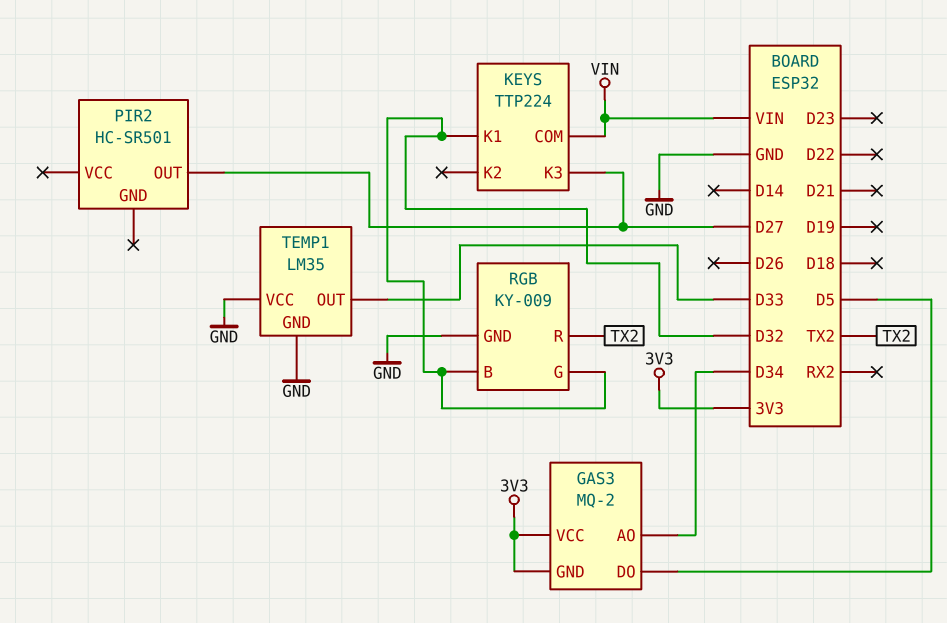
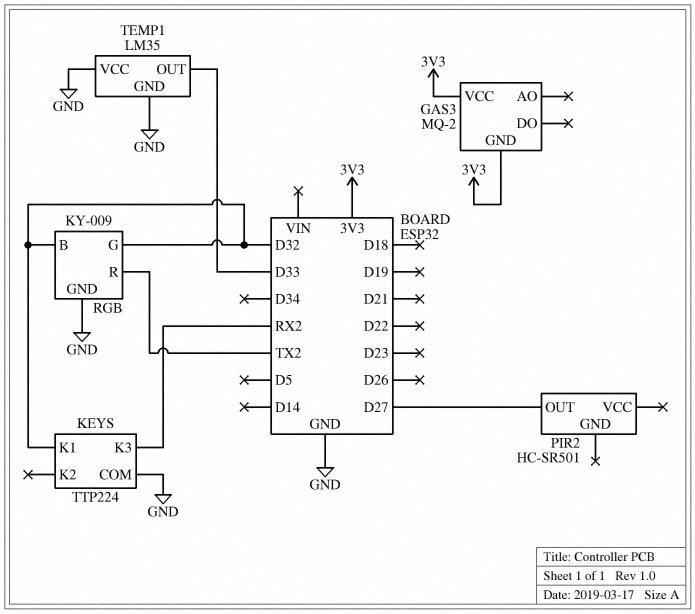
GAS3 pin AO: D34 -> none
GAS3 pin DO: D5 -> none
KEYS pin COM: VIN -> GND
KEYS pin K3: D27 -> RX2

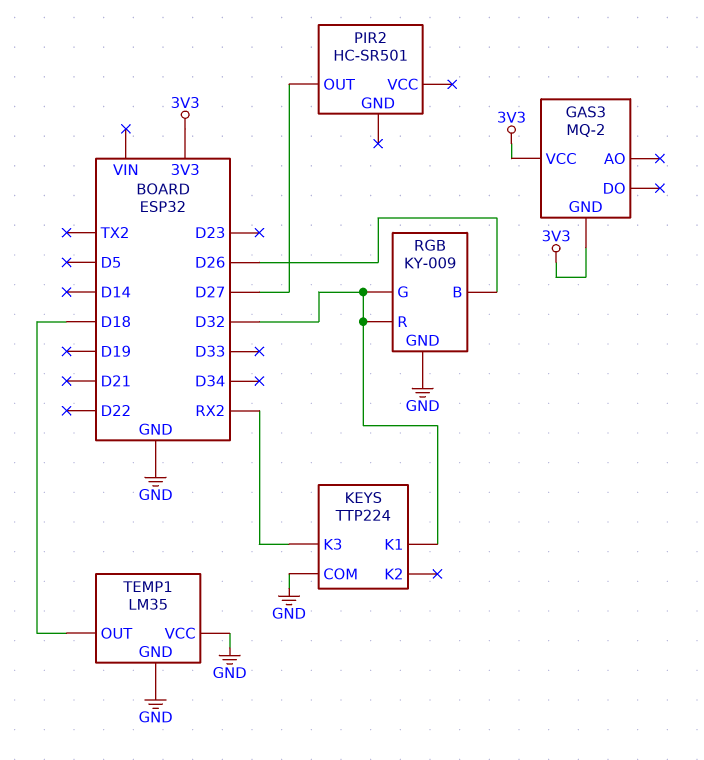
RGB pin B: D32 -> D26
RGB pin R: TX2 -> D32
TEMP1 pin OUT: D33 -> D18

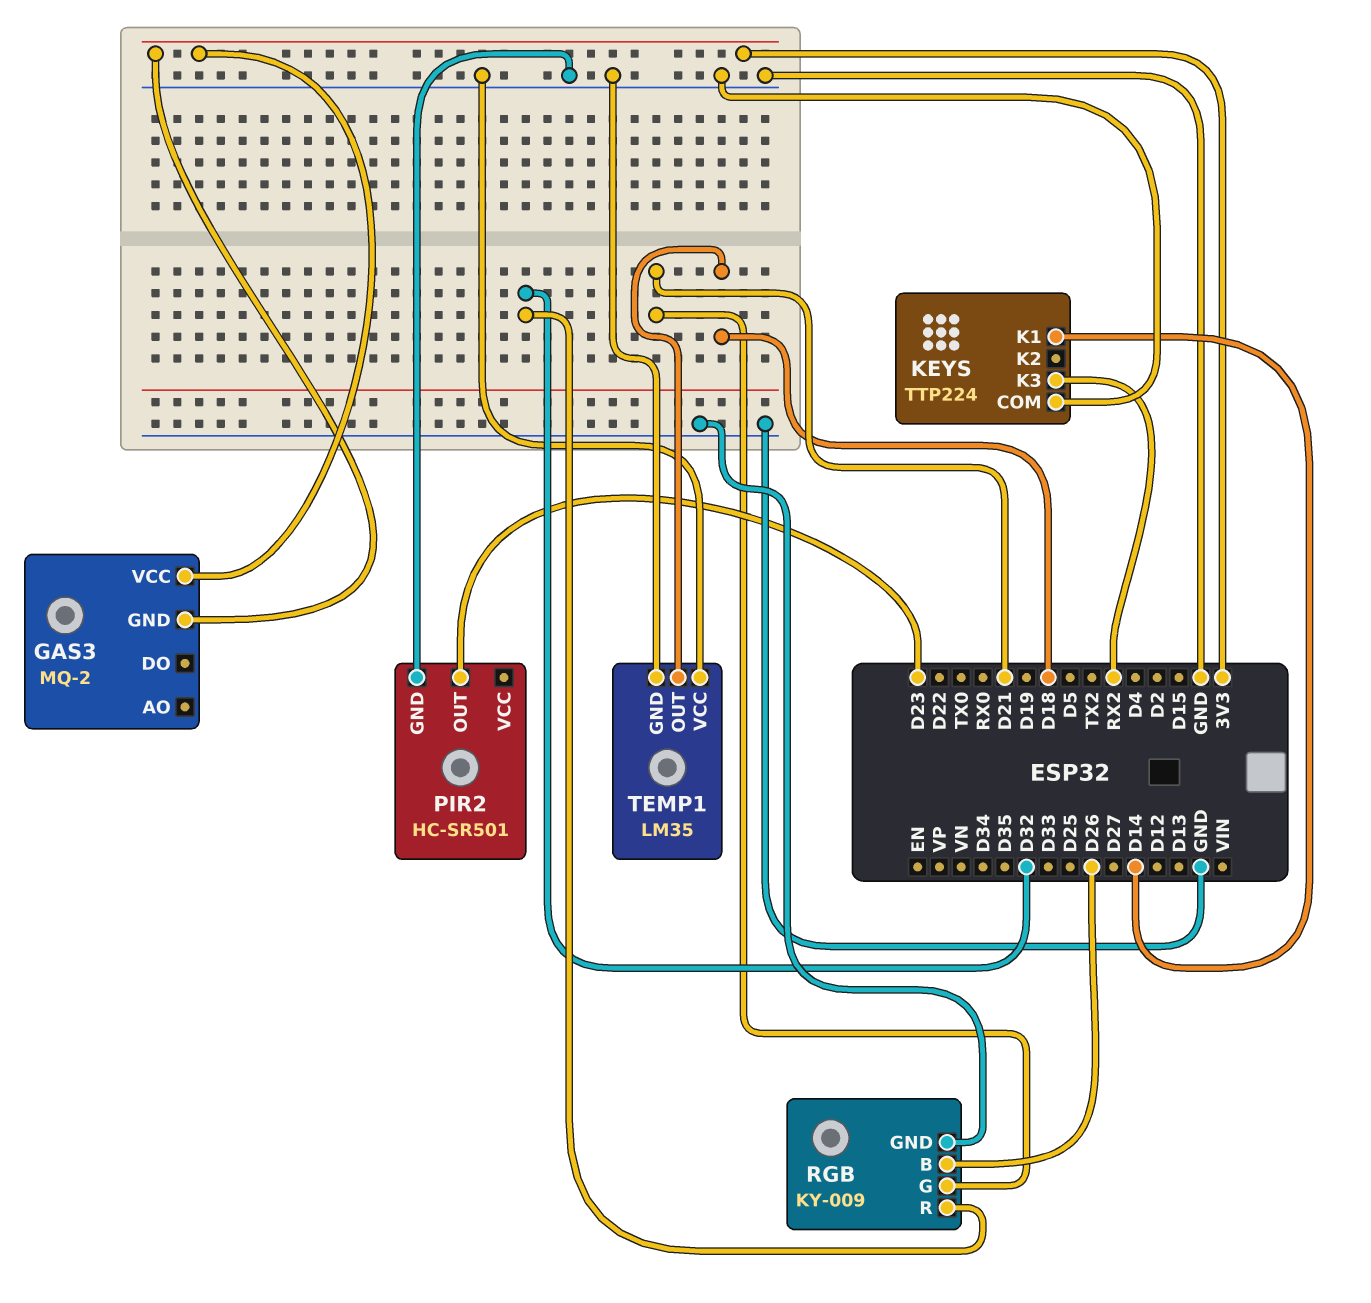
KEYS pin K1: D32 -> D14
PIR2 pin GND: none -> GND
PIR2 pin OUT: D27 -> D23
RGB pin G: D32 -> D21

